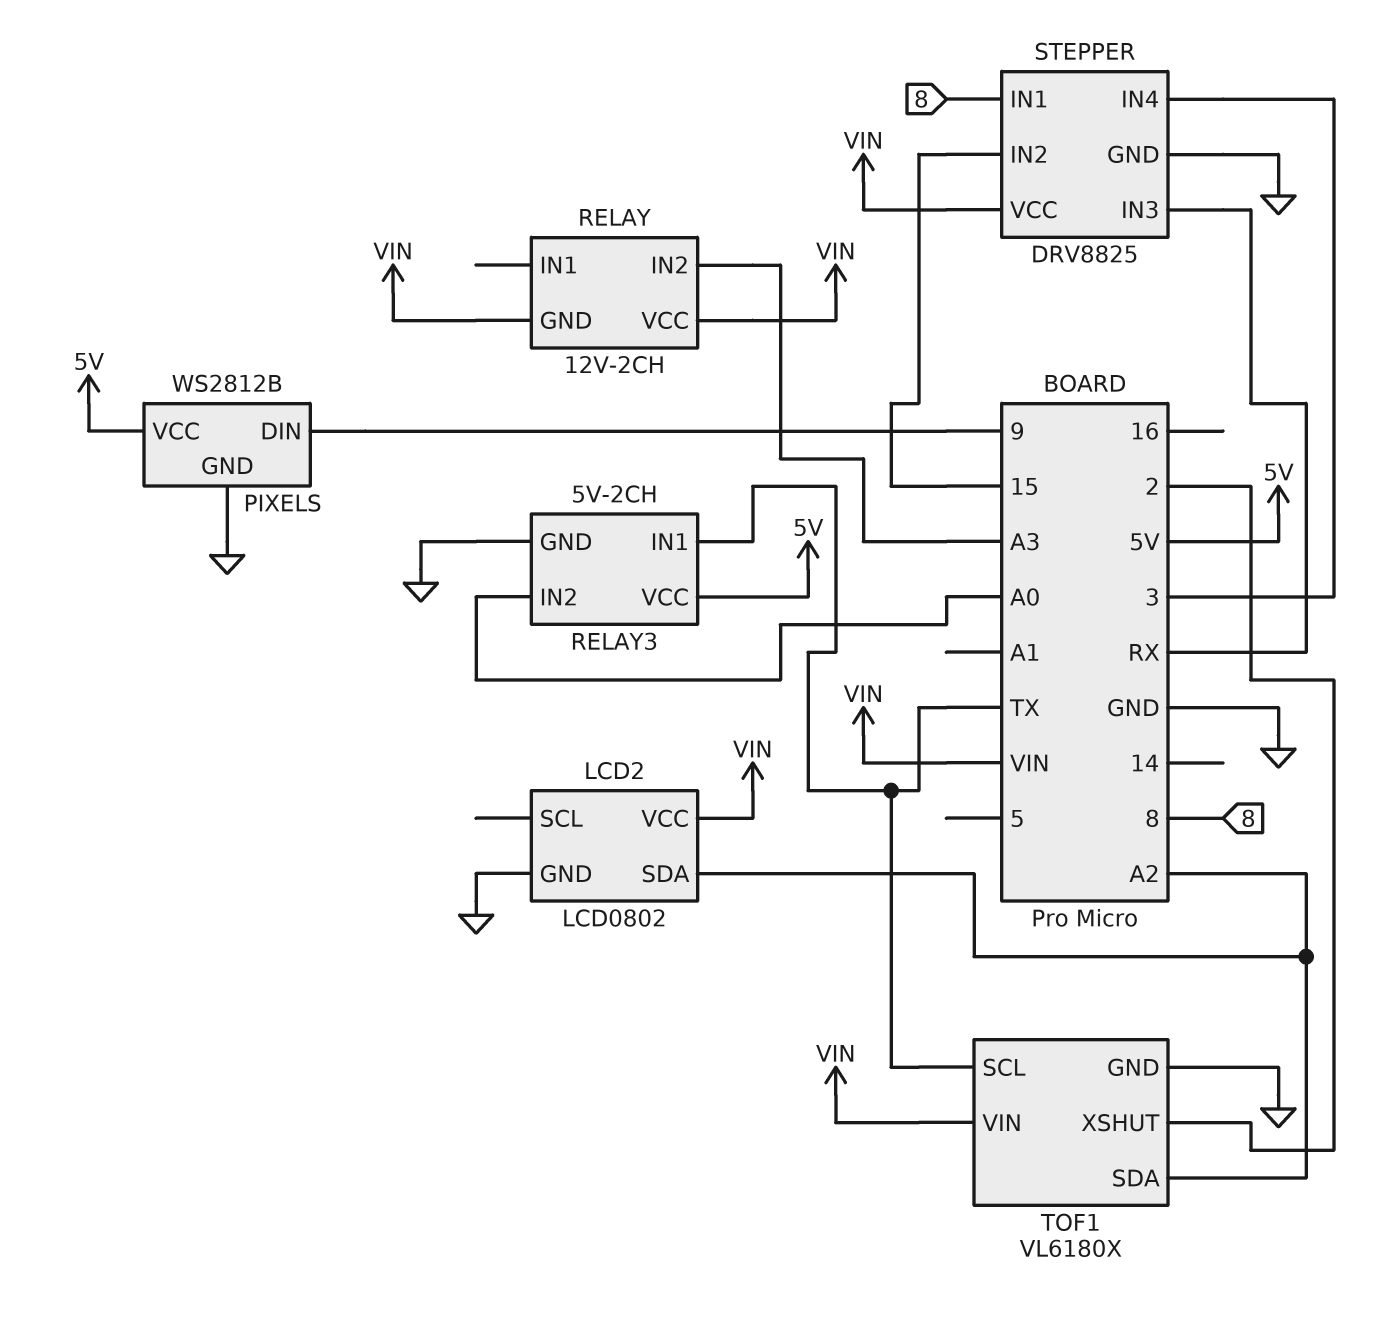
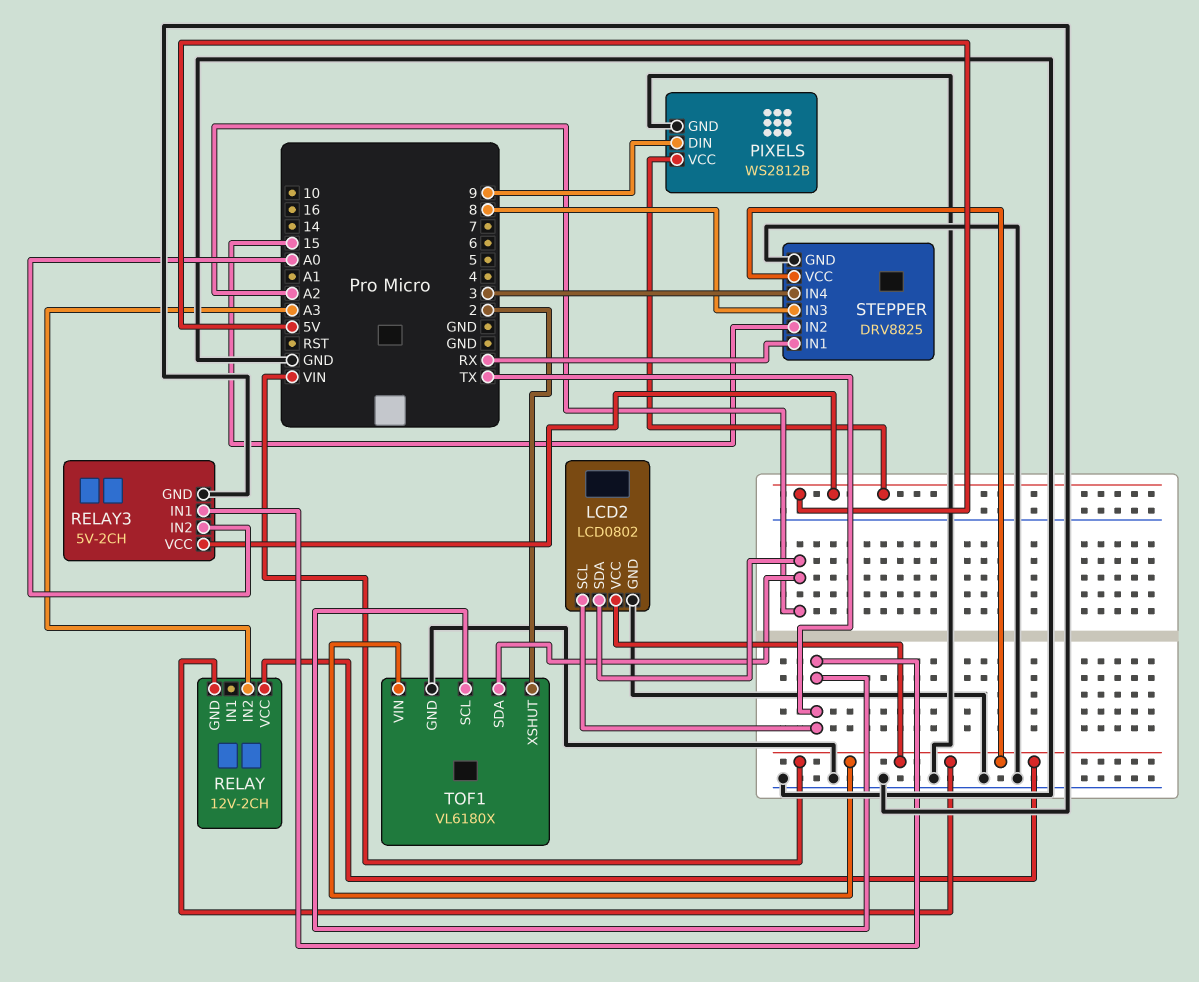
LCD2 pin SCL: none -> TX
STEPPER pin IN1: 8 -> RX
STEPPER pin IN3: RX -> 8

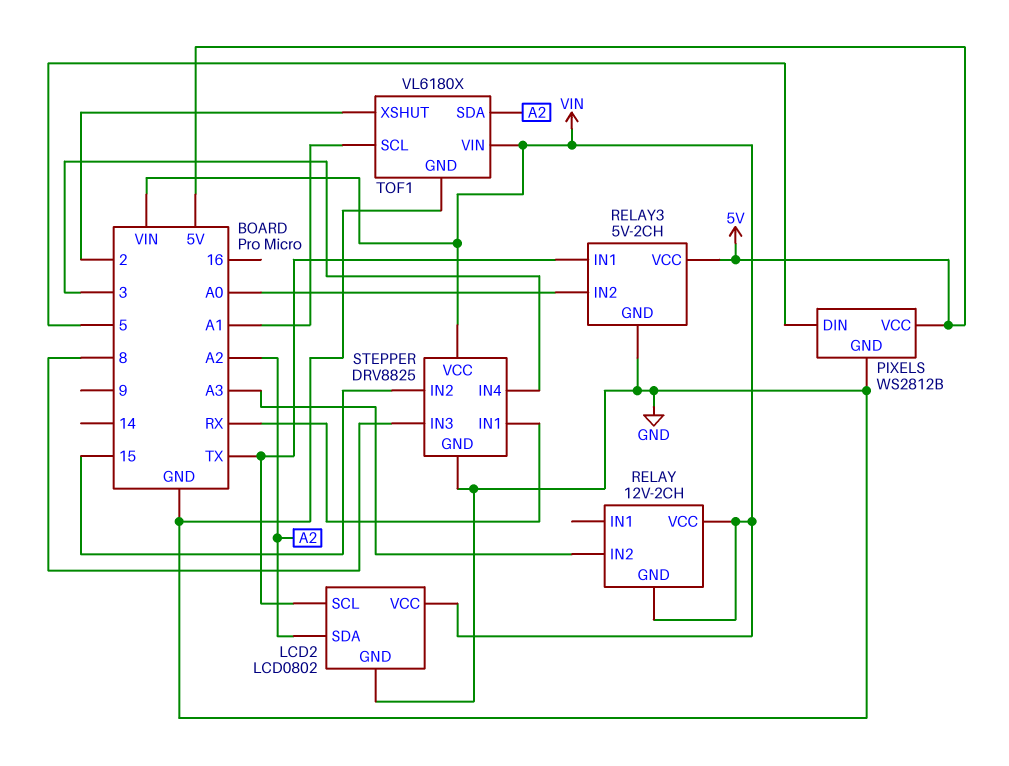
PIXELS pin DIN: 9 -> 5
TOF1 pin SCL: TX -> A1

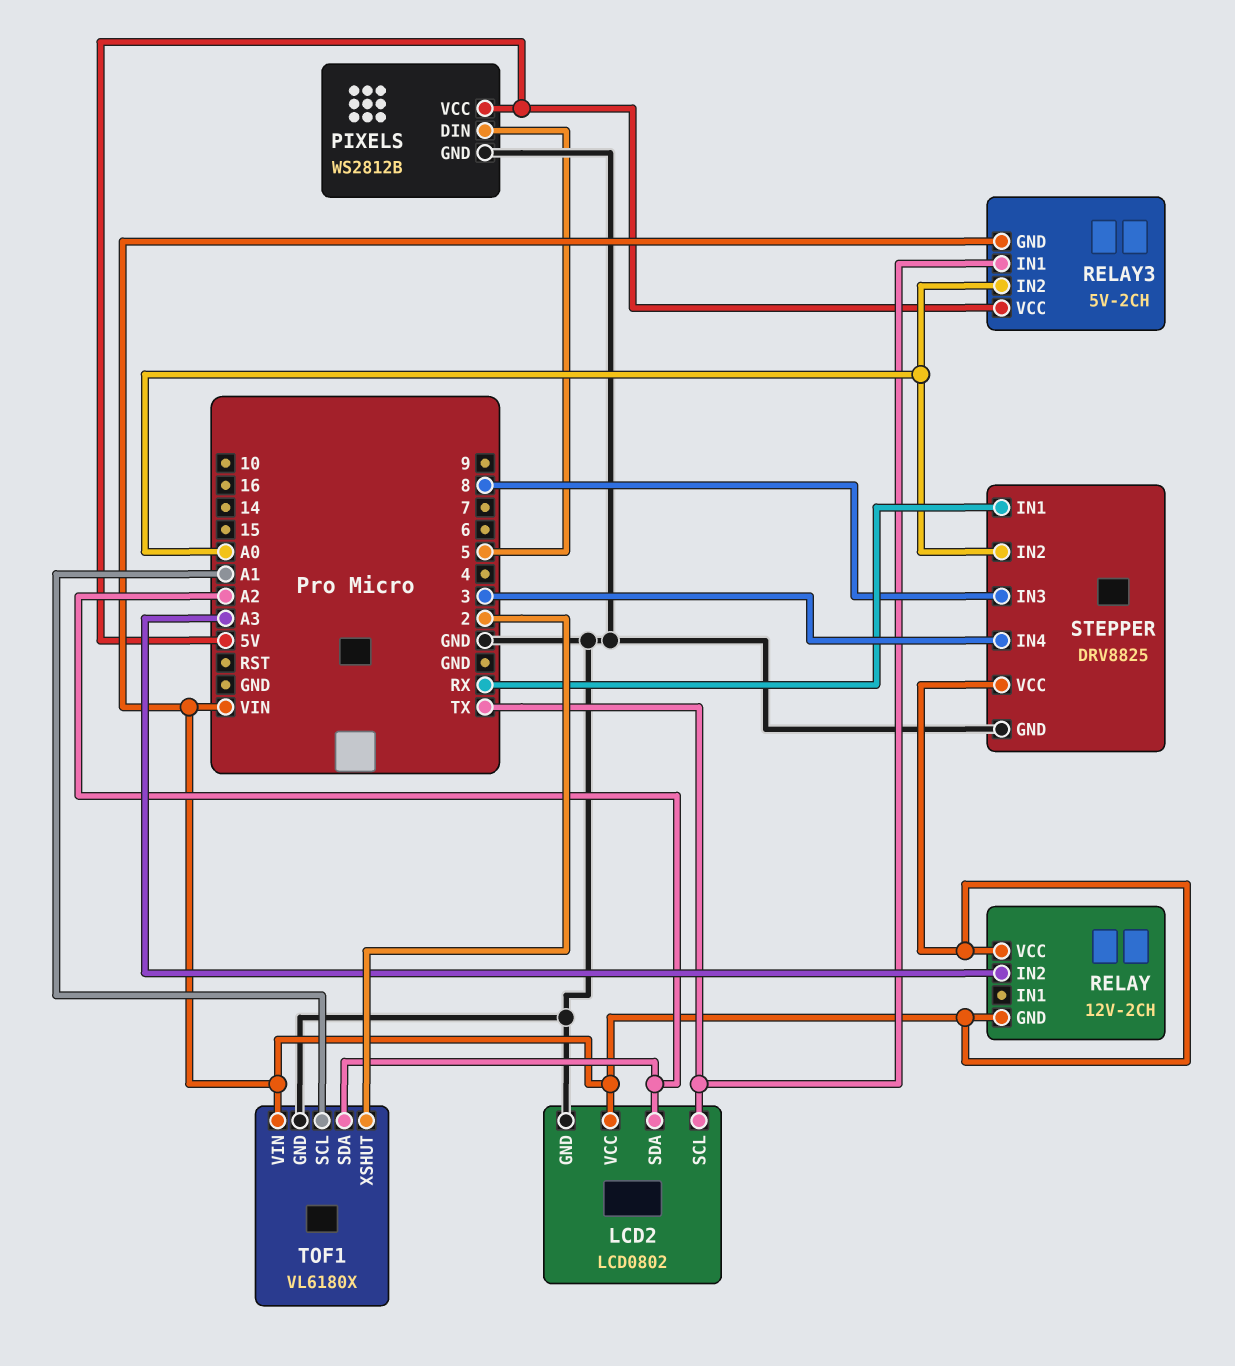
RELAY3 pin GND: GND -> VIN
STEPPER pin IN2: 15 -> A0

